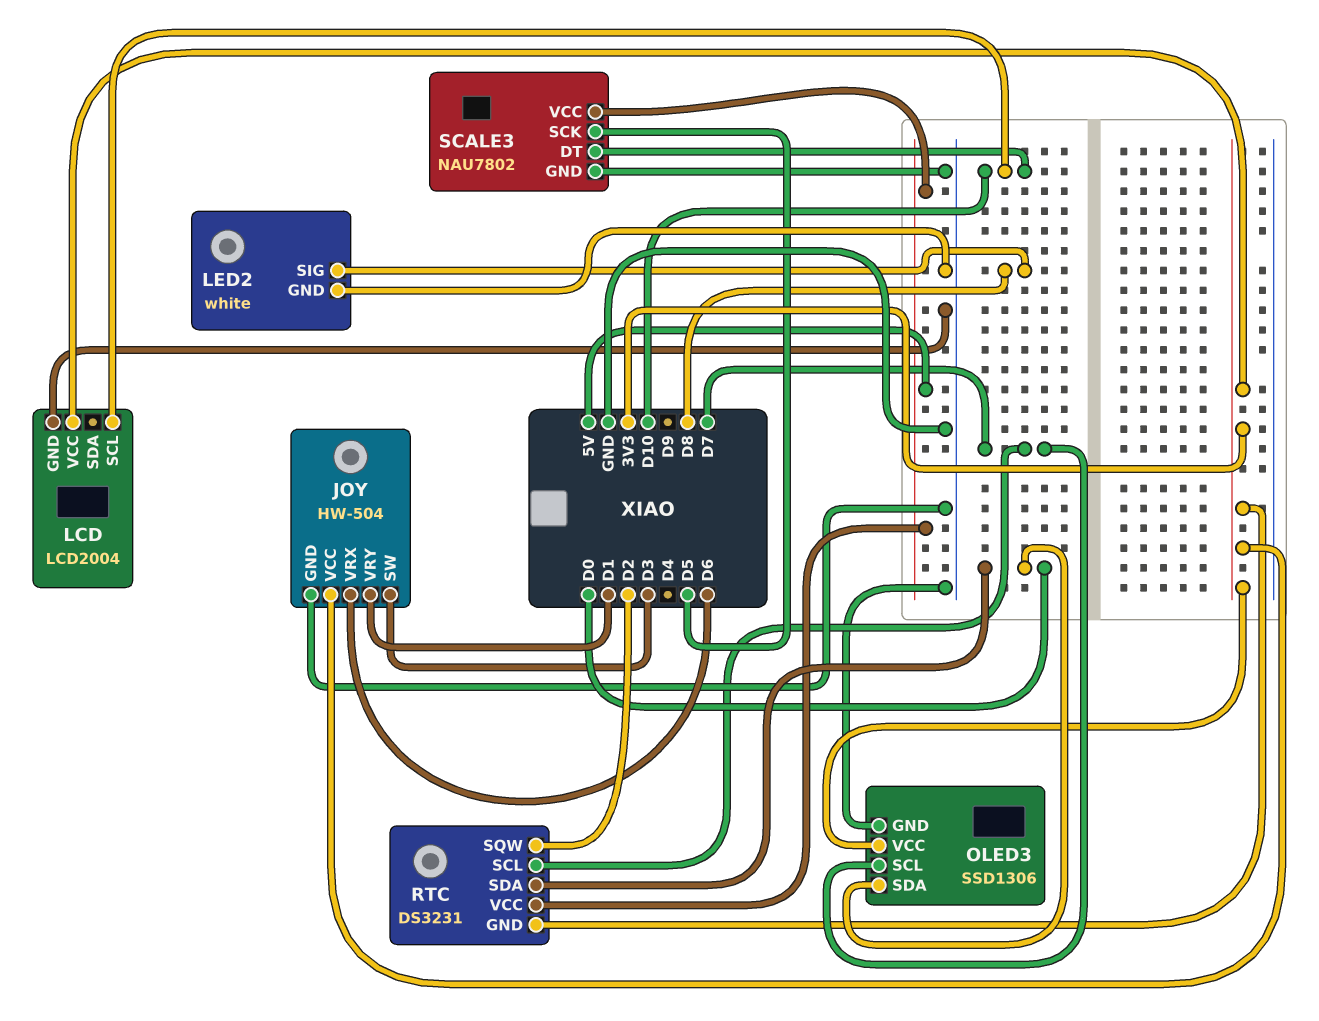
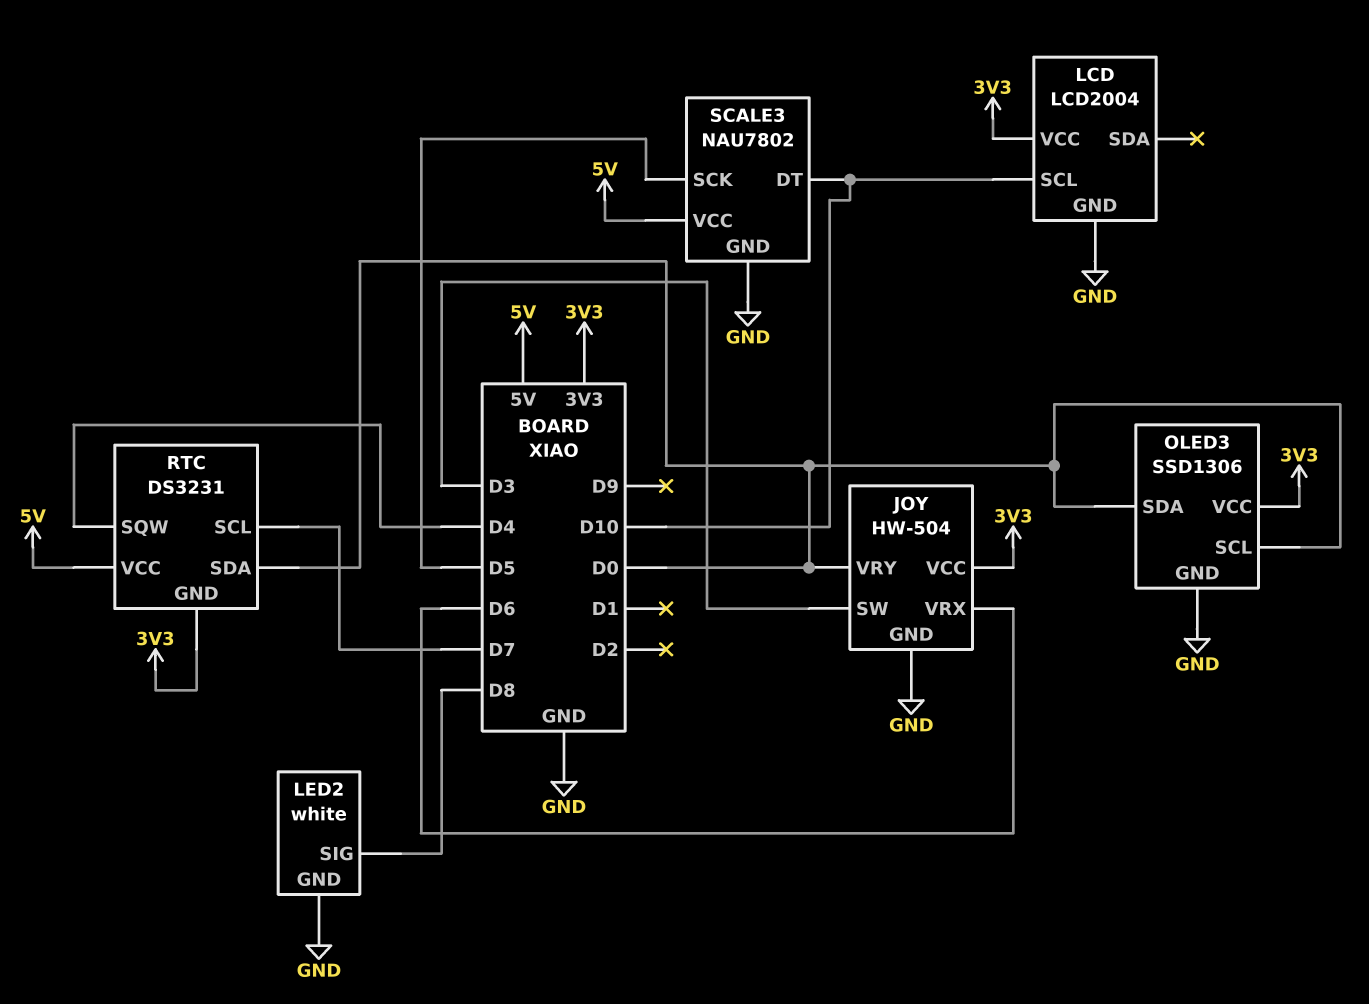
JOY pin VRY: D1 -> D0
OLED3 pin SCL: D7 -> D0
RTC pin SQW: D2 -> D4

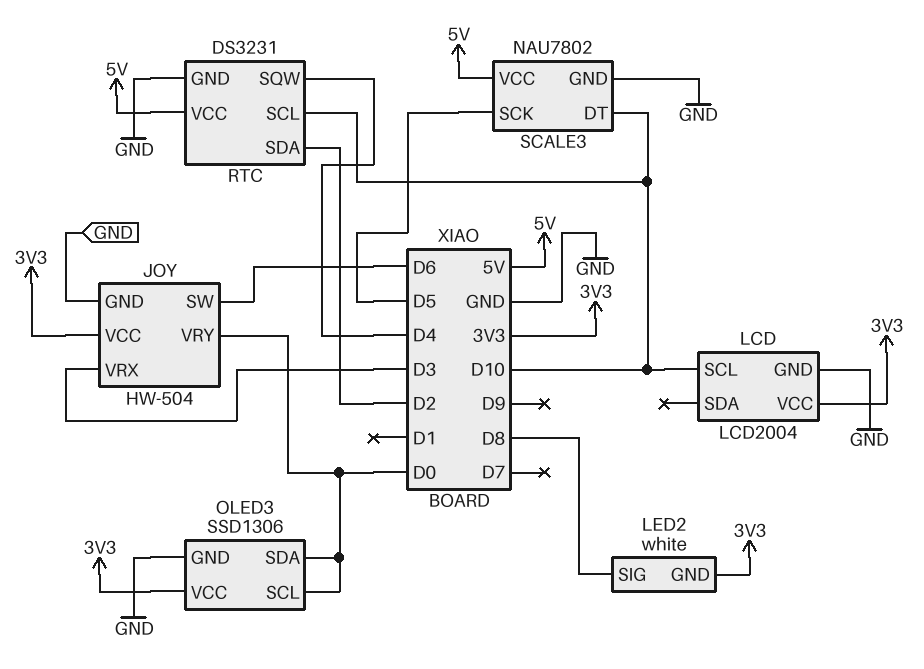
JOY pin SW: D3 -> D6
JOY pin VRX: D6 -> D3
LED2 pin GND: GND -> 3V3
RTC pin GND: 3V3 -> GND
RTC pin SCL: D7 -> D10
RTC pin SDA: D0 -> D2

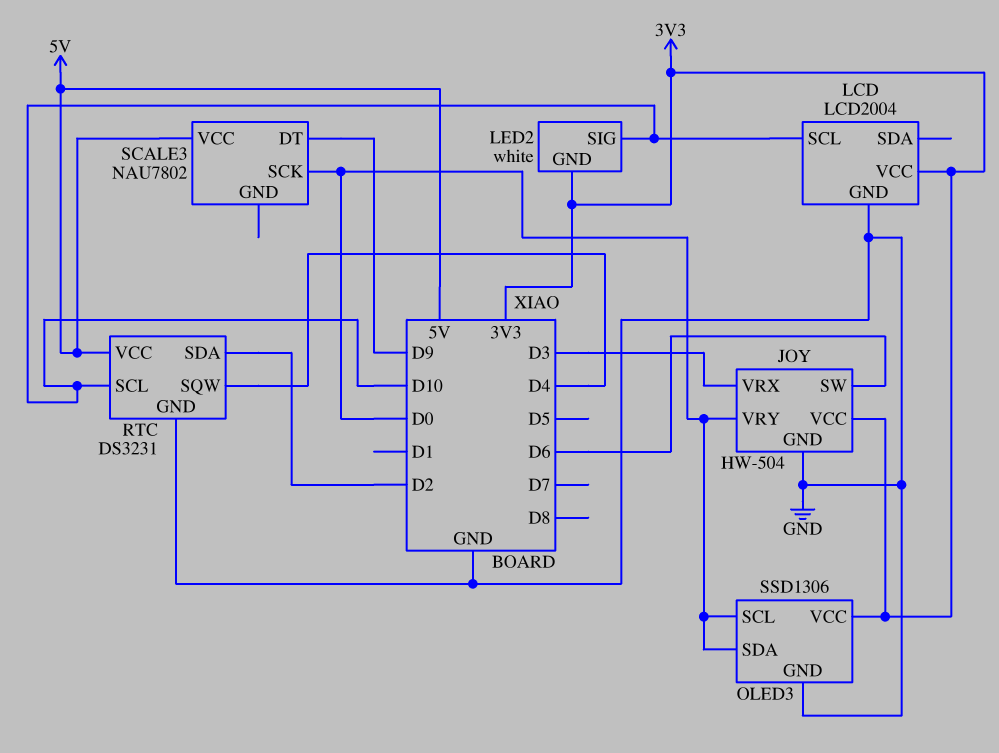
LED2 pin SIG: D8 -> D10
SCALE3 pin DT: D10 -> D9
SCALE3 pin GND: GND -> none
SCALE3 pin SCK: D5 -> D0

